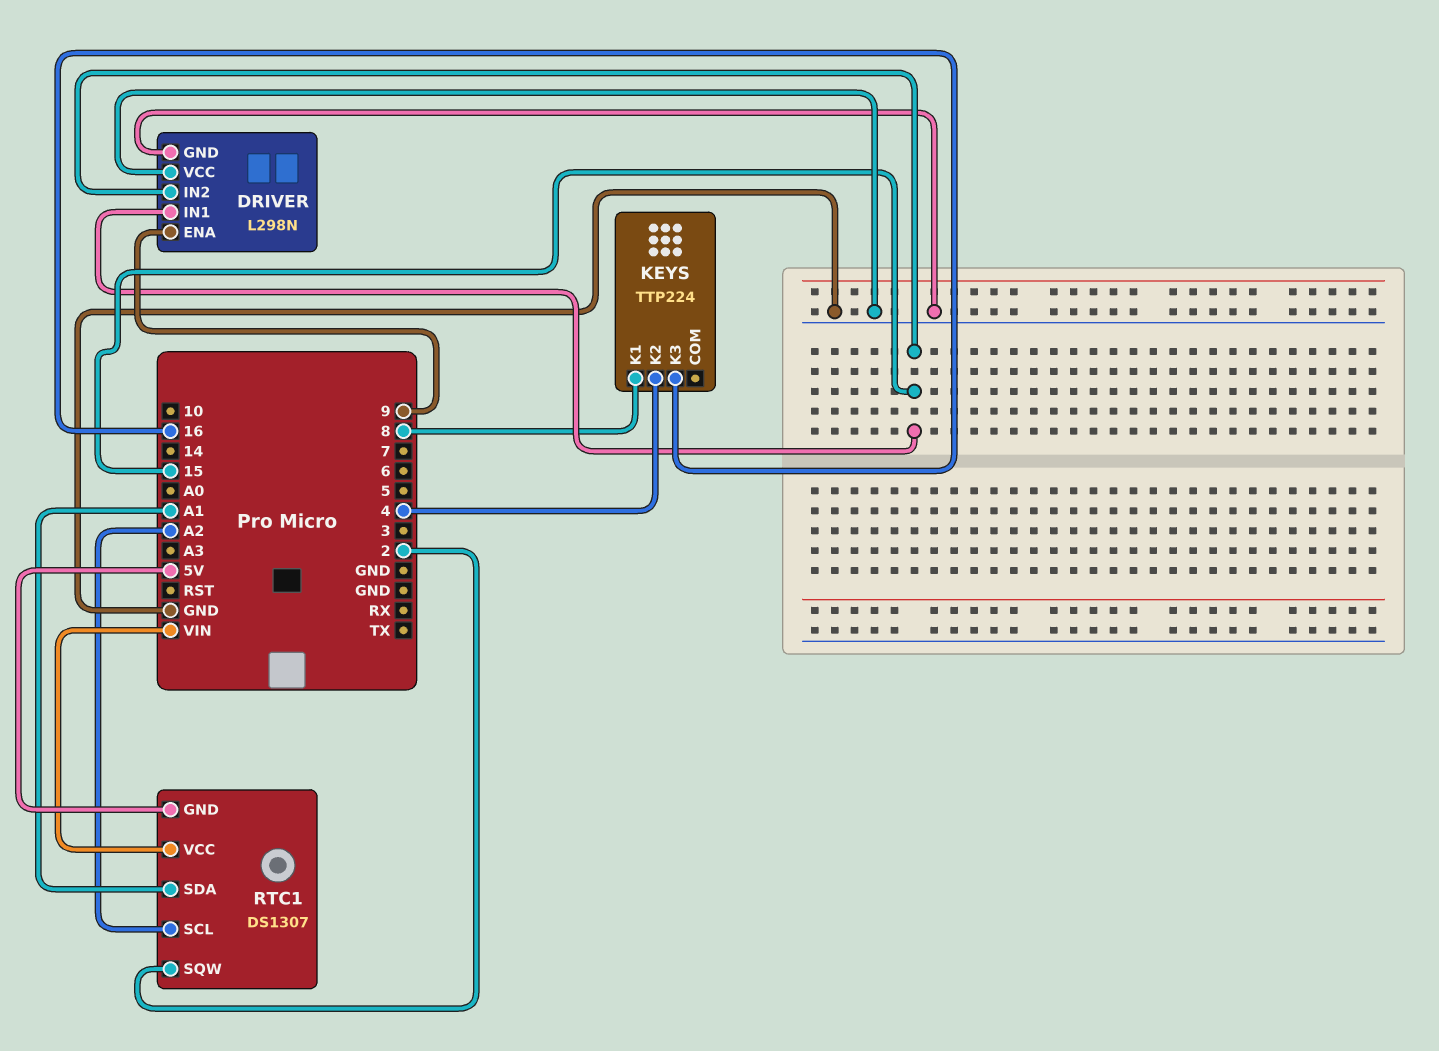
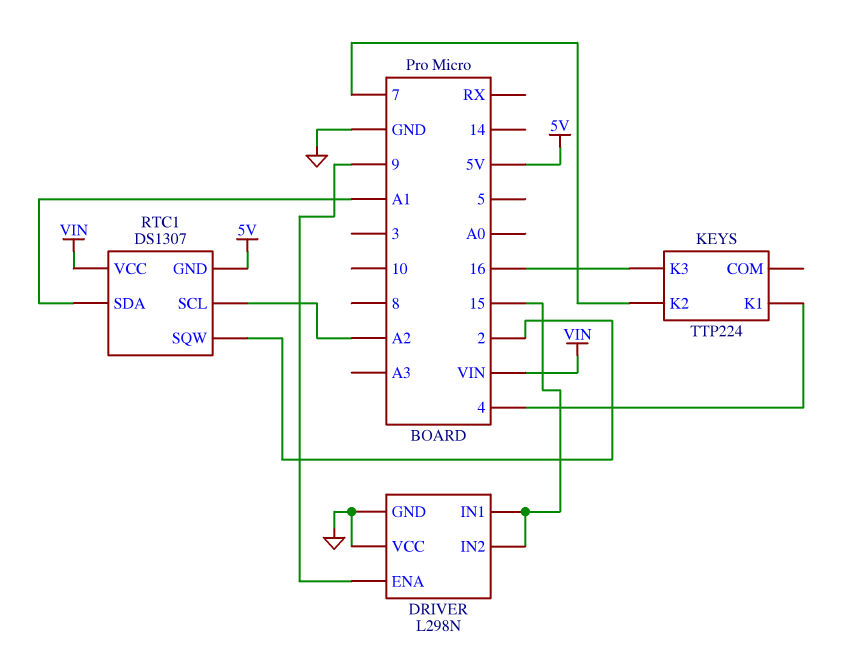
KEYS pin K1: 8 -> 4
KEYS pin K2: 4 -> 7

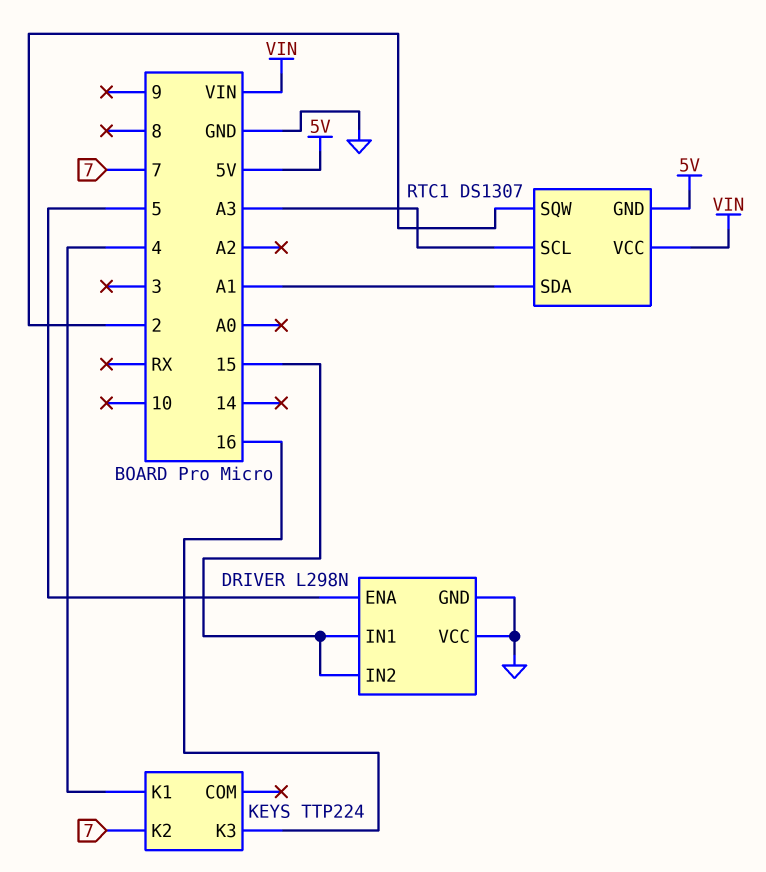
DRIVER pin ENA: 9 -> 5
RTC1 pin SCL: A2 -> A3

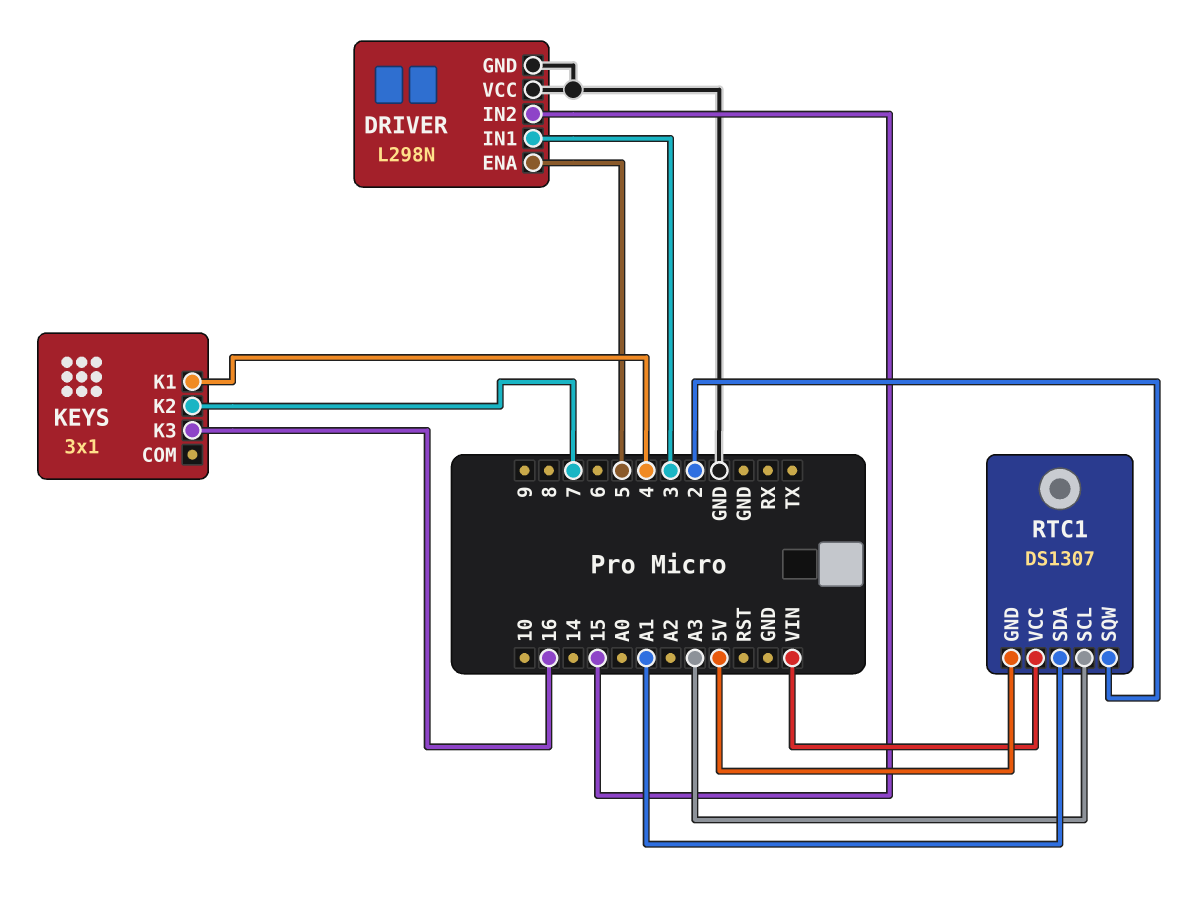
DRIVER pin IN1: 15 -> 3
KEYS: TTP224 -> 3x1

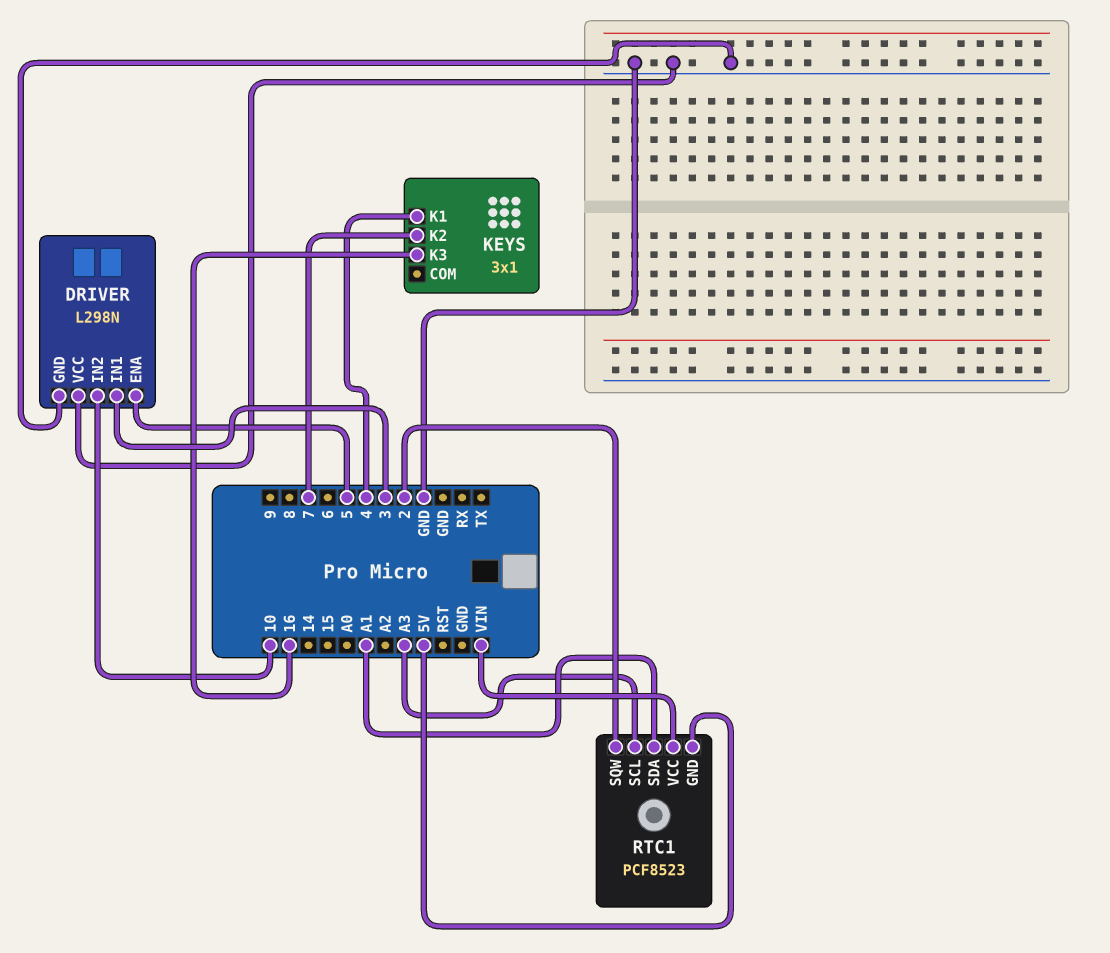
DRIVER pin IN2: 15 -> 10
RTC1: DS1307 -> PCF8523

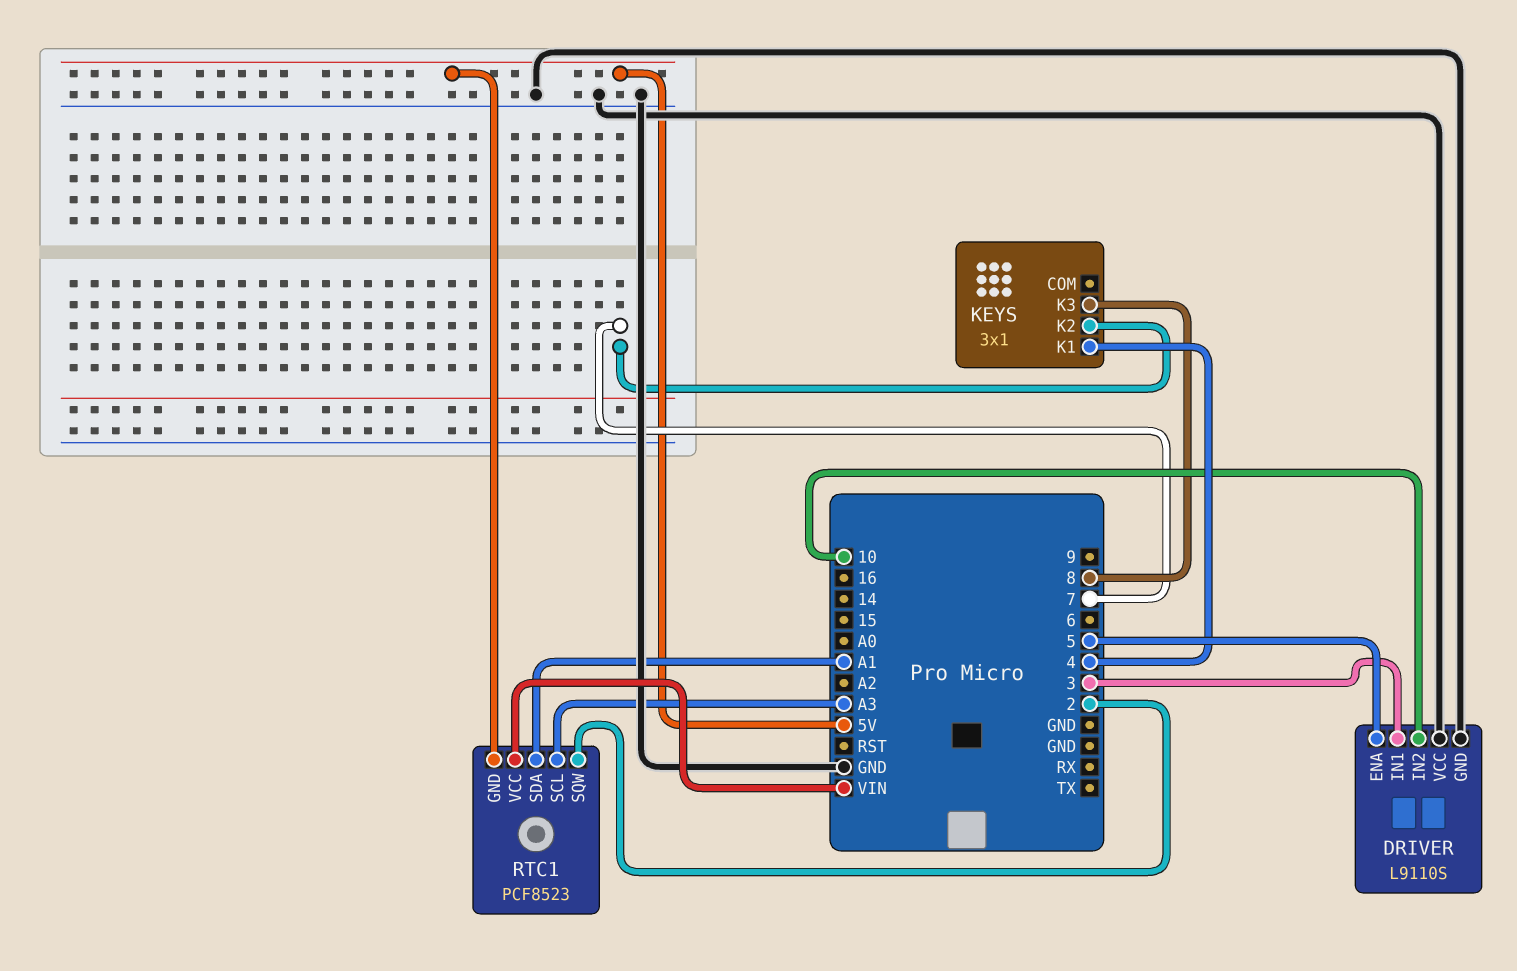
DRIVER: L298N -> L9110S
KEYS pin K3: 16 -> 8

